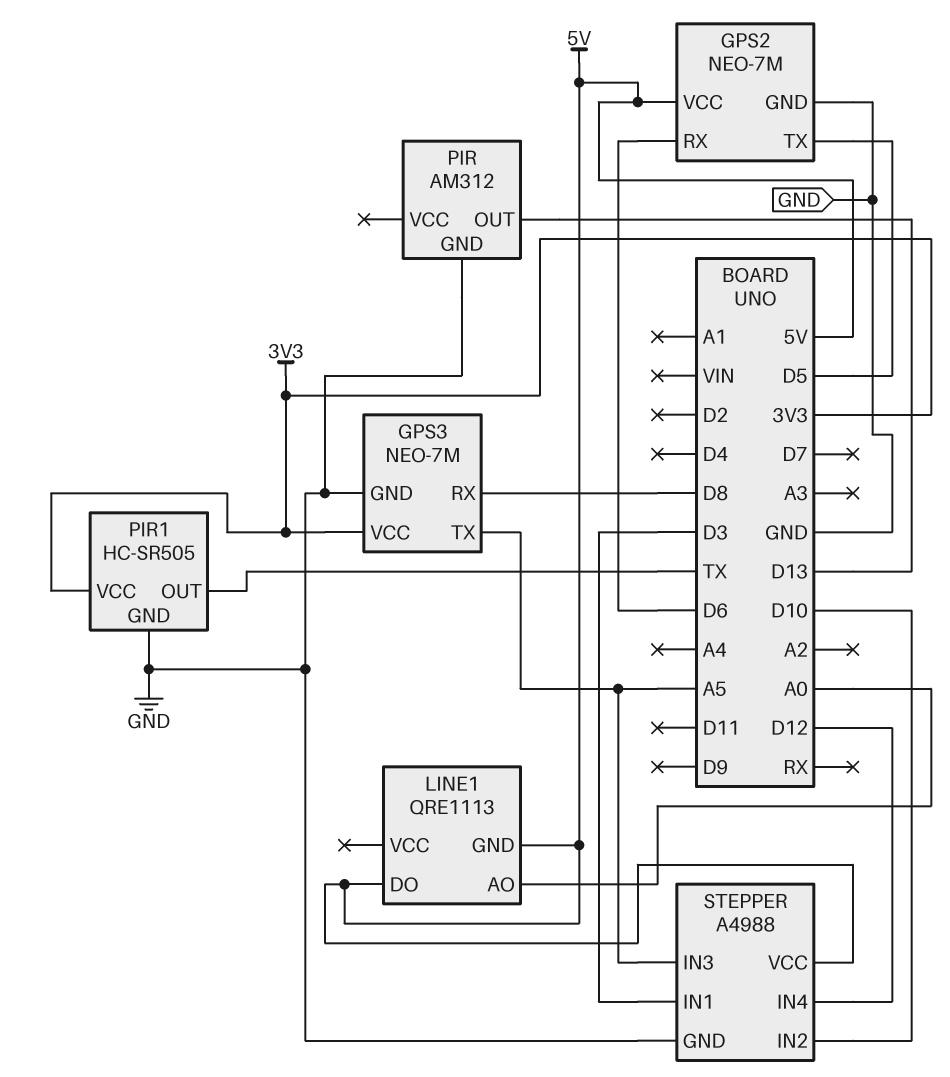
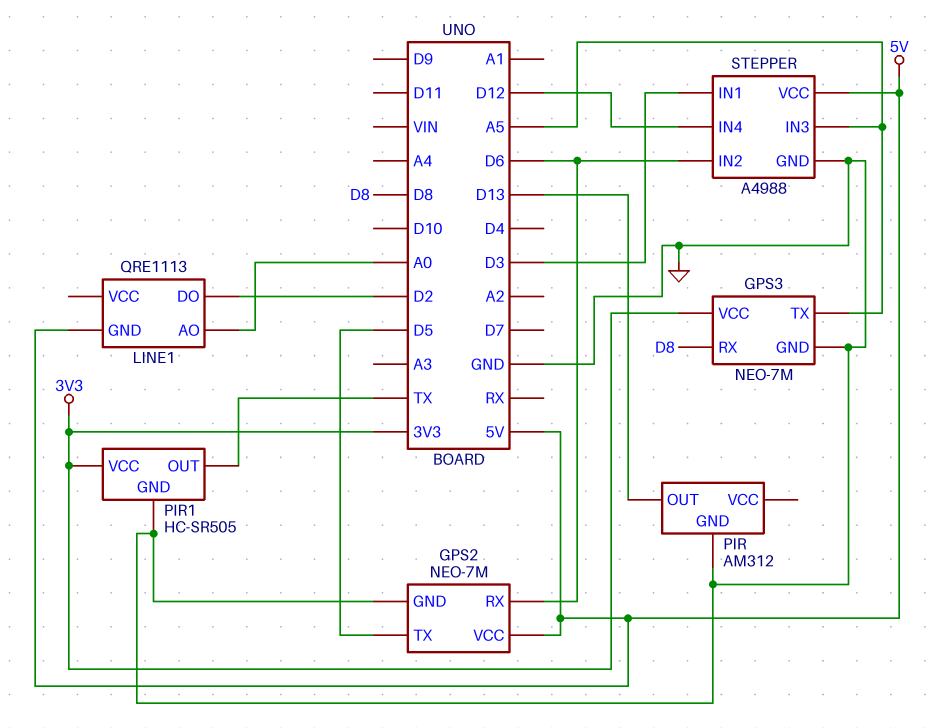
LINE1 pin DO: 5V -> D2
STEPPER pin IN2: D10 -> D6

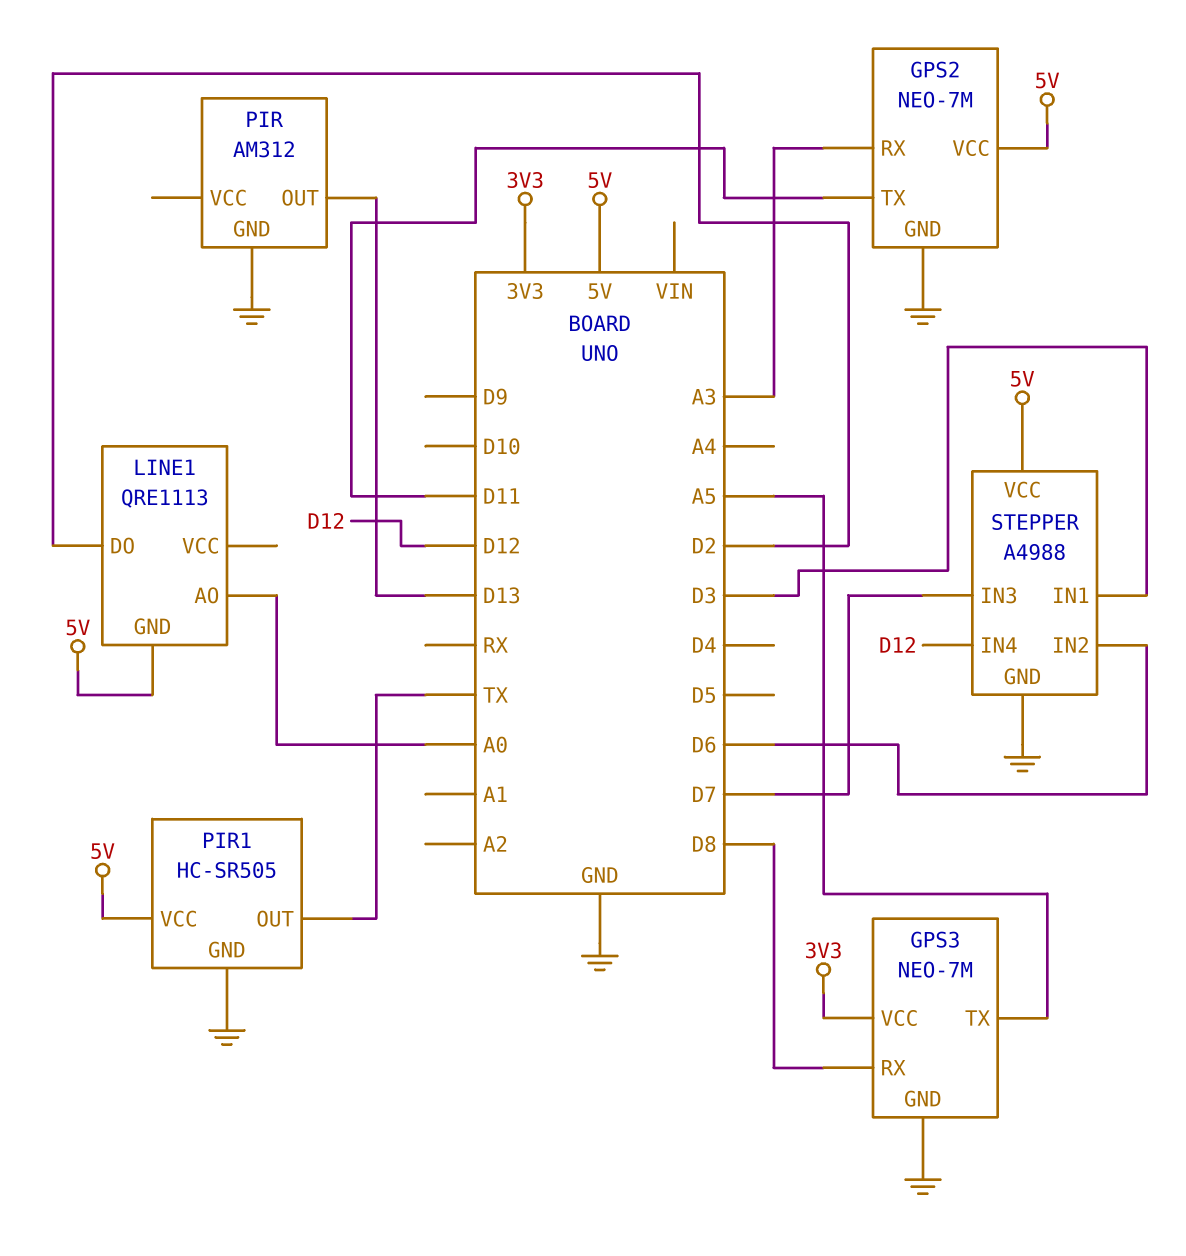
GPS2 pin RX: D6 -> A3
GPS2 pin TX: D5 -> D11
PIR1 pin VCC: 3V3 -> 5V
STEPPER pin IN3: A5 -> D7

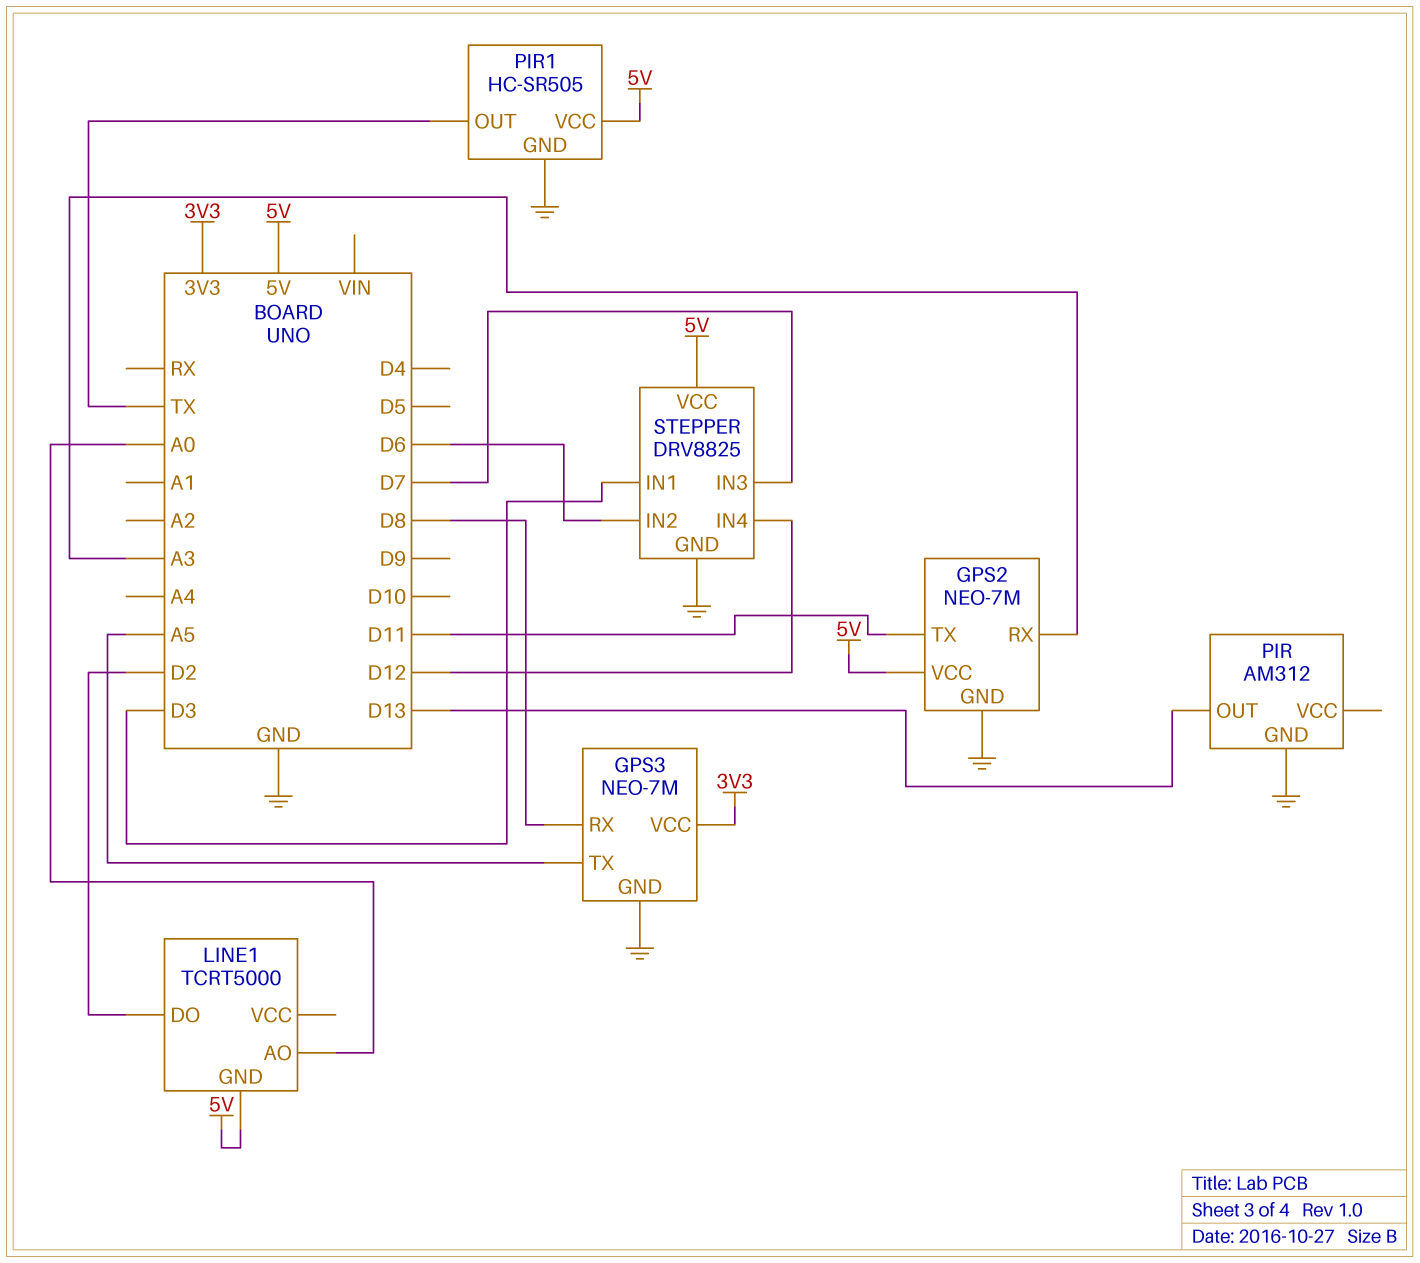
LINE1: QRE1113 -> TCRT5000
STEPPER: A4988 -> DRV8825

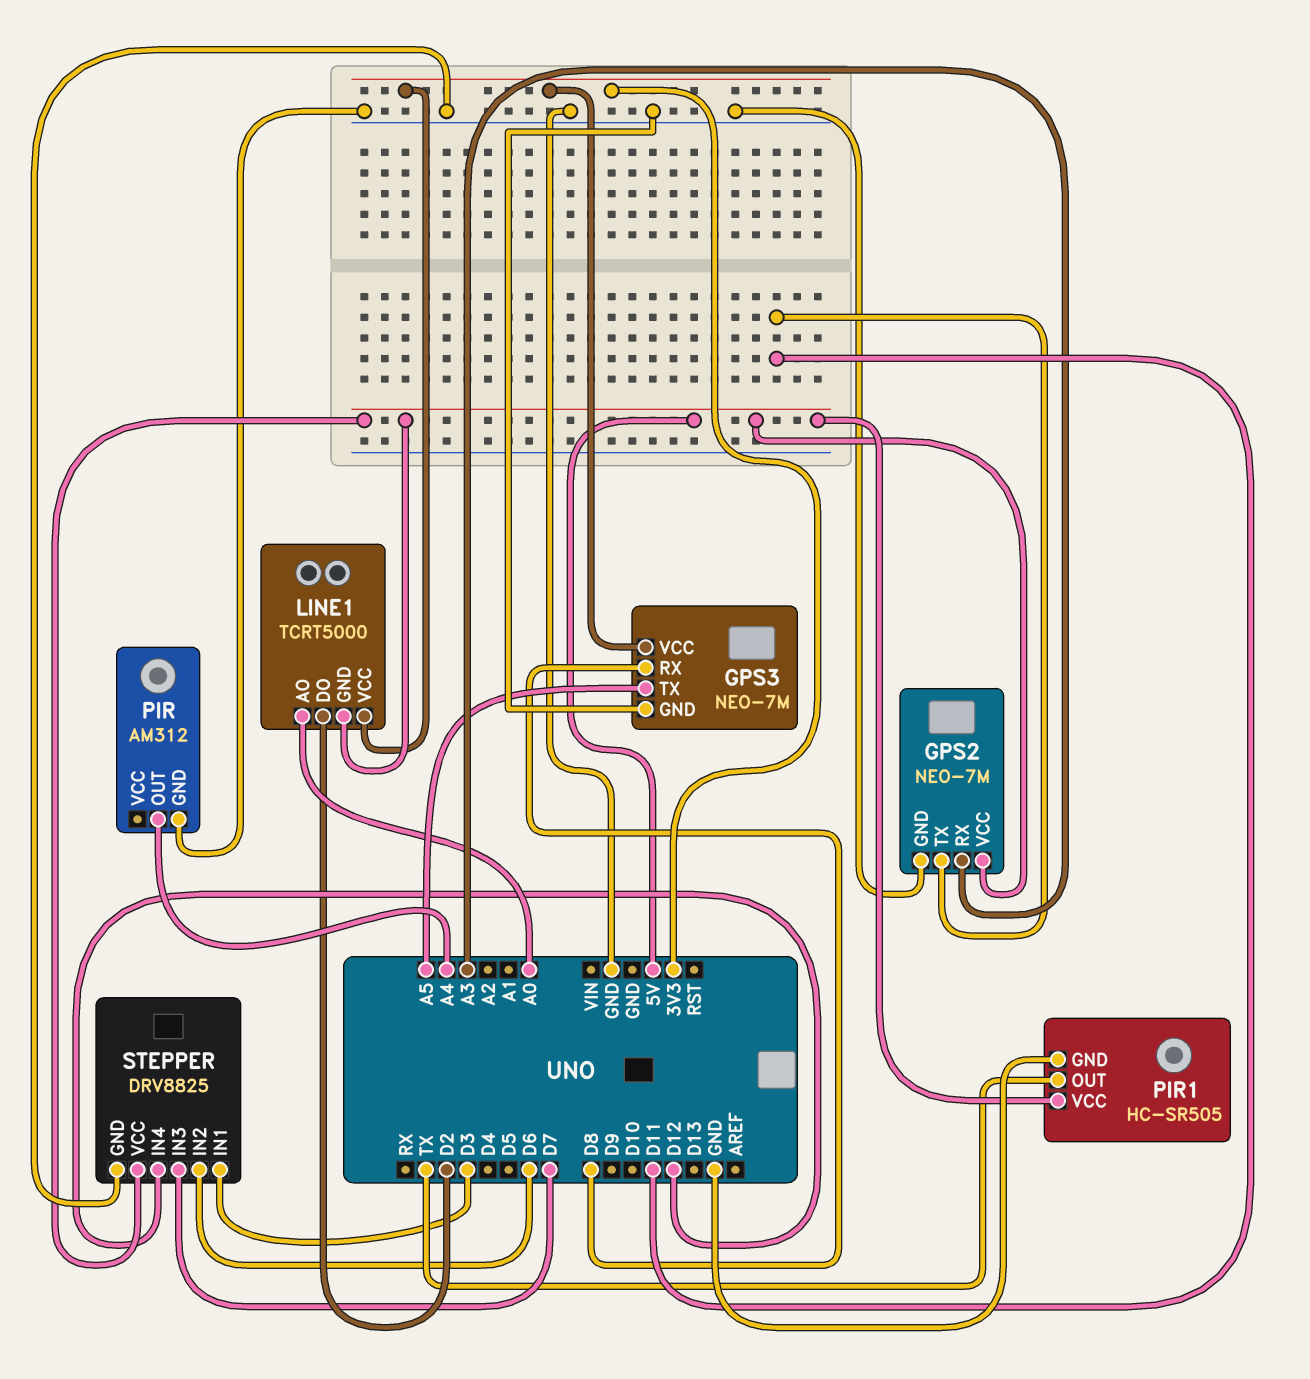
LINE1 pin VCC: none -> 3V3
PIR pin OUT: D13 -> A4

